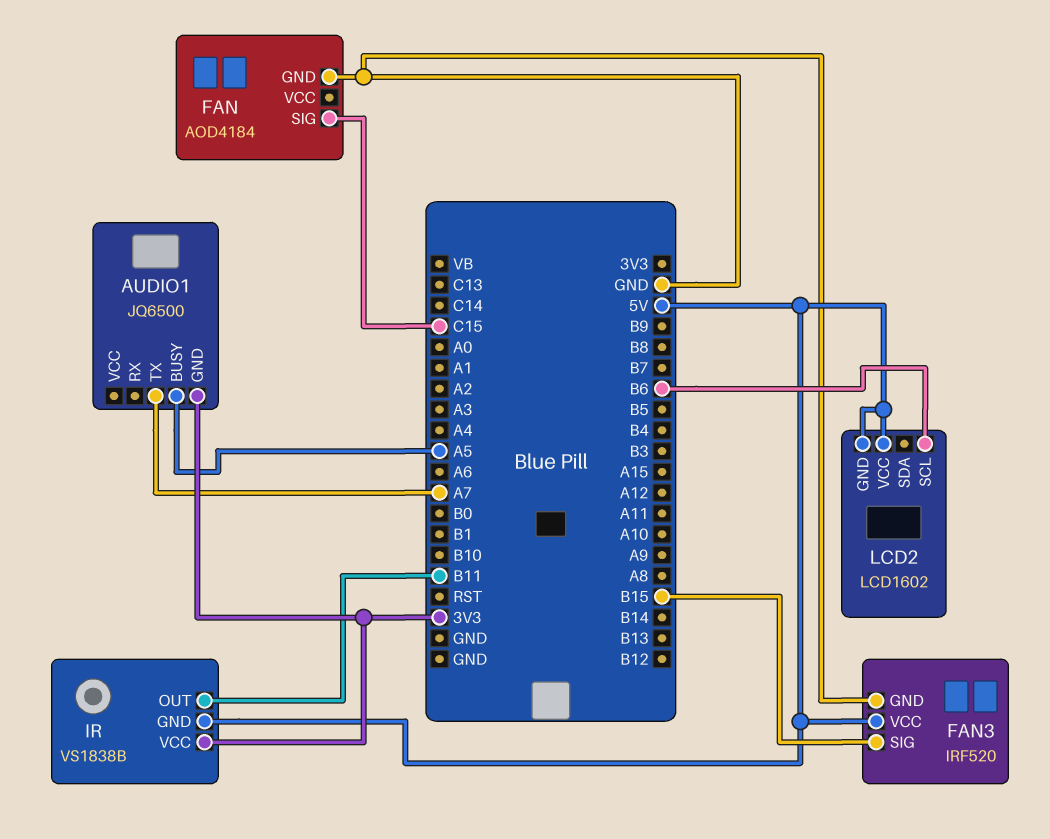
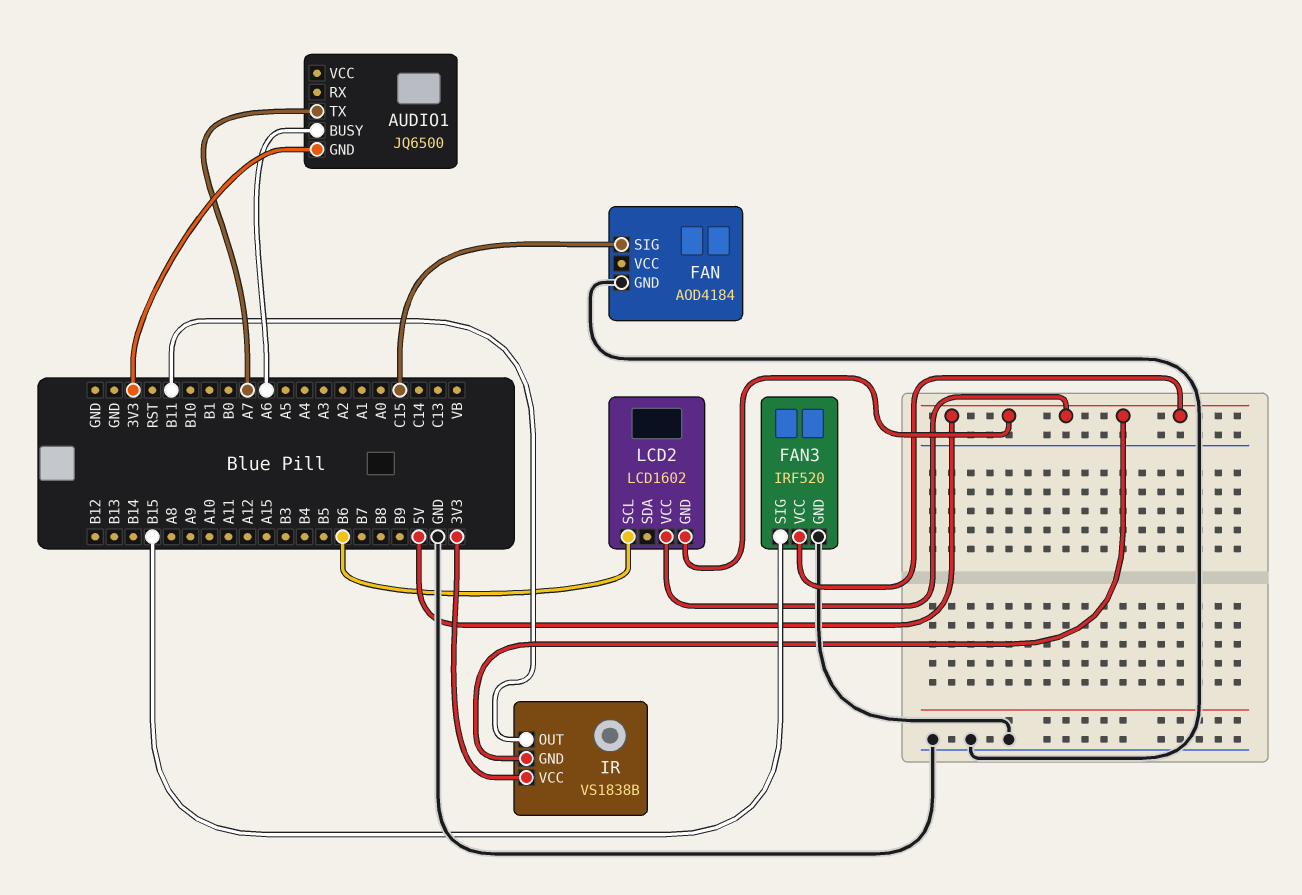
AUDIO1 pin BUSY: A5 -> A6

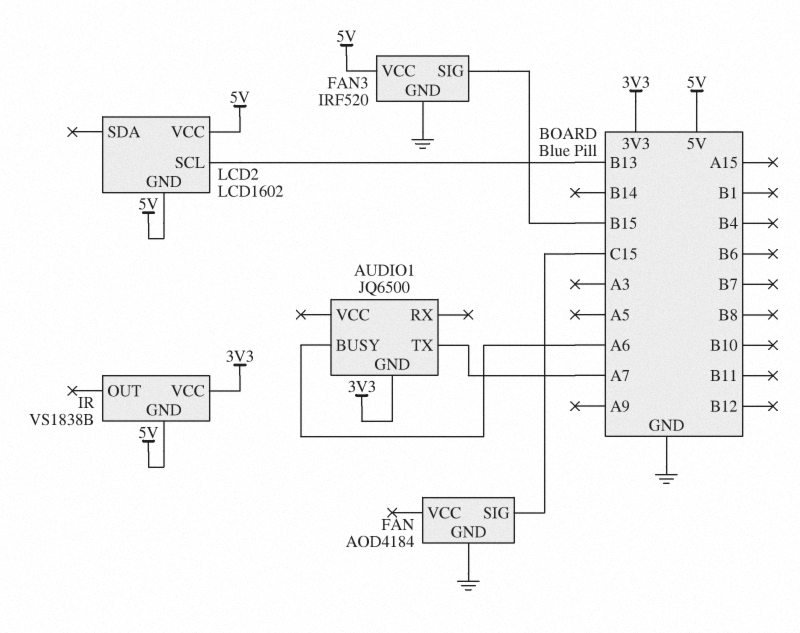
IR pin OUT: B11 -> none
LCD2 pin SCL: B6 -> B13

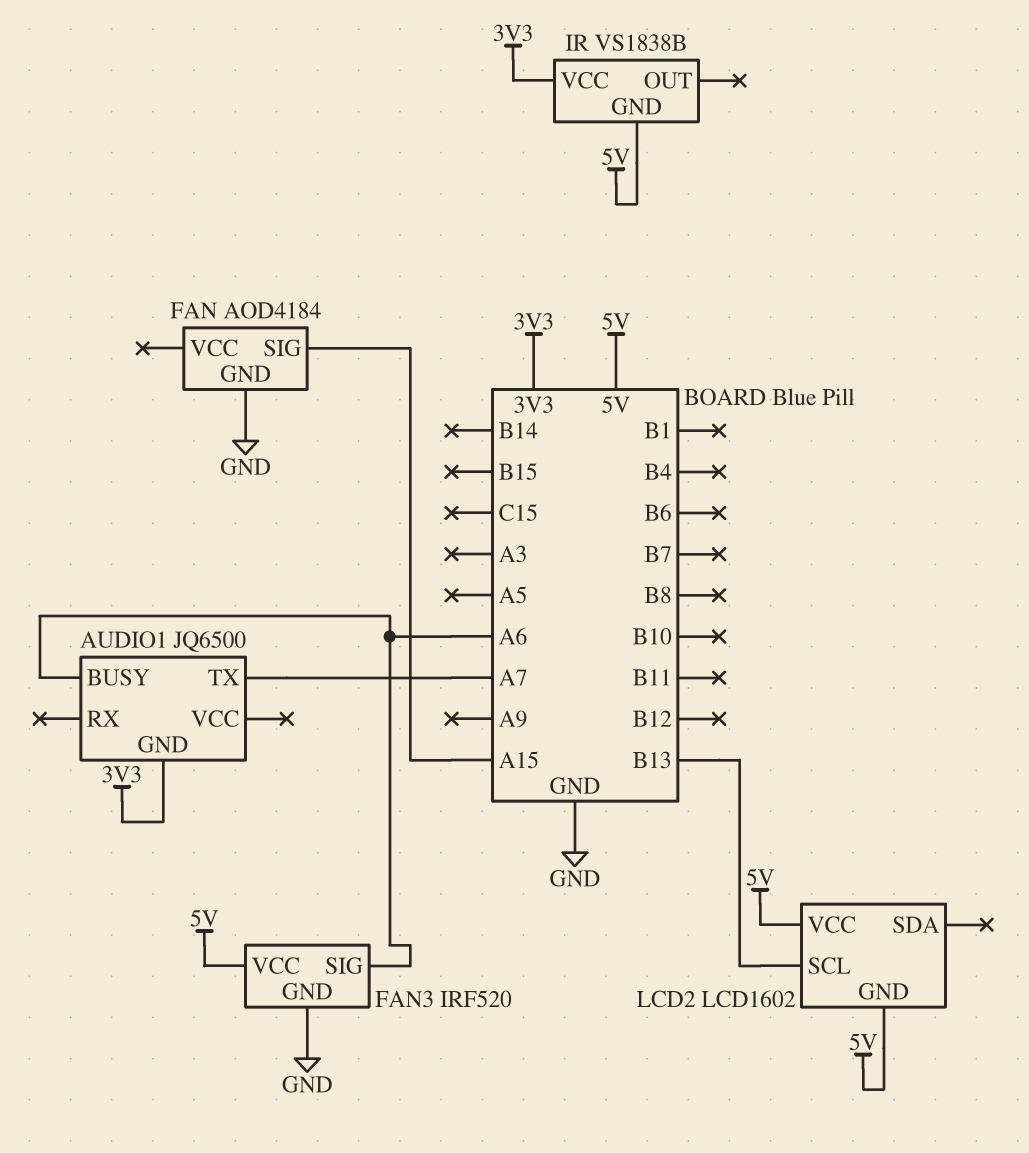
FAN pin SIG: C15 -> A15
FAN3 pin SIG: B15 -> A6

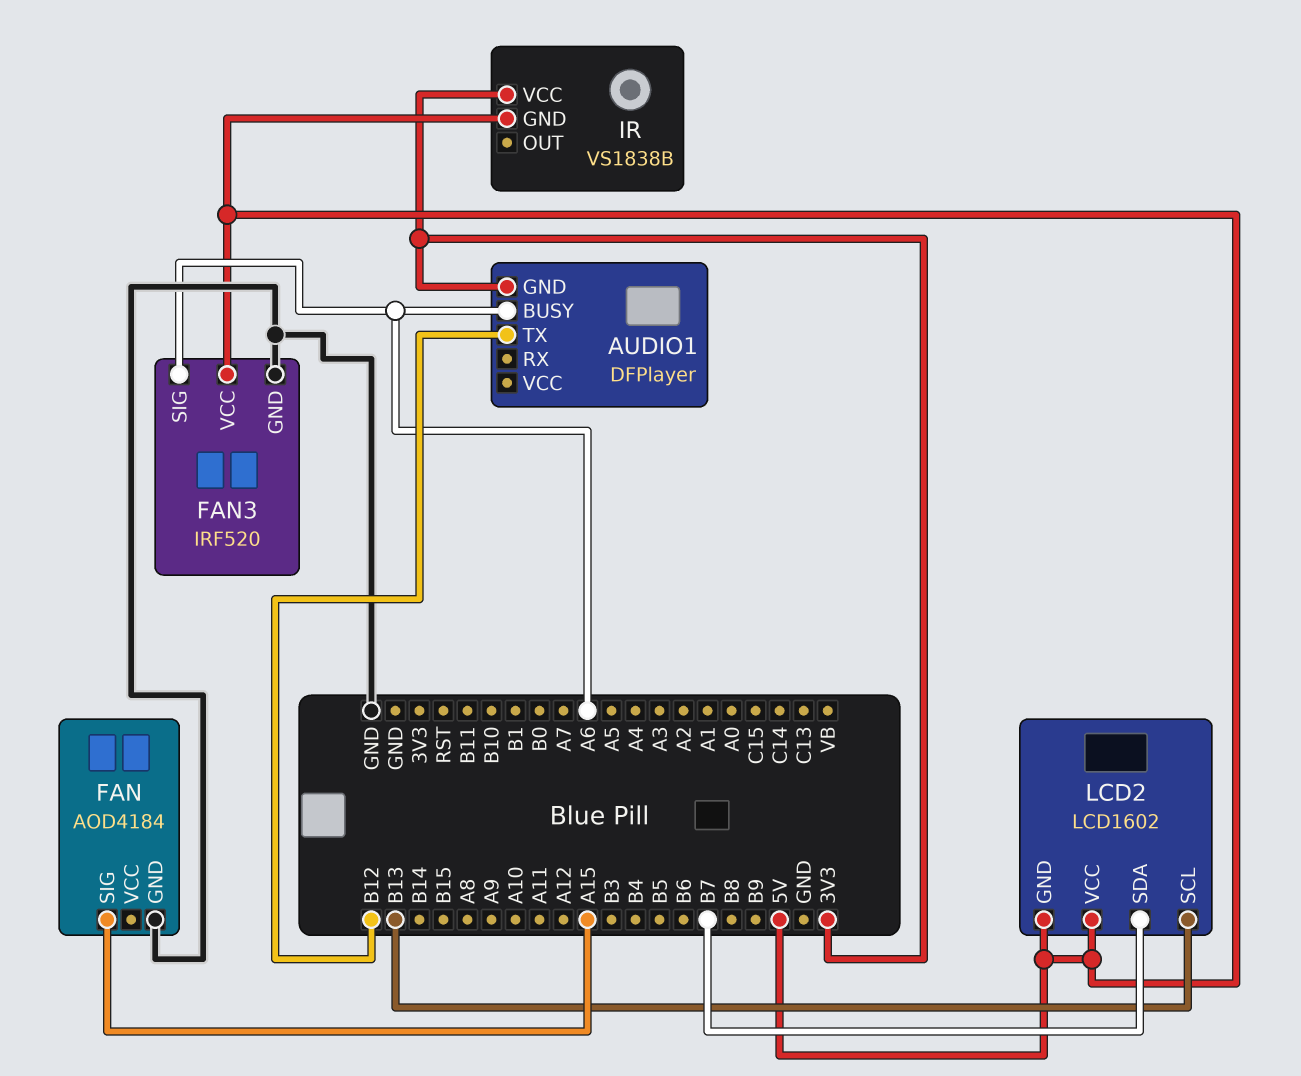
AUDIO1: JQ6500 -> DFPlayer
AUDIO1 pin TX: A7 -> B12
LCD2 pin SDA: none -> B7

